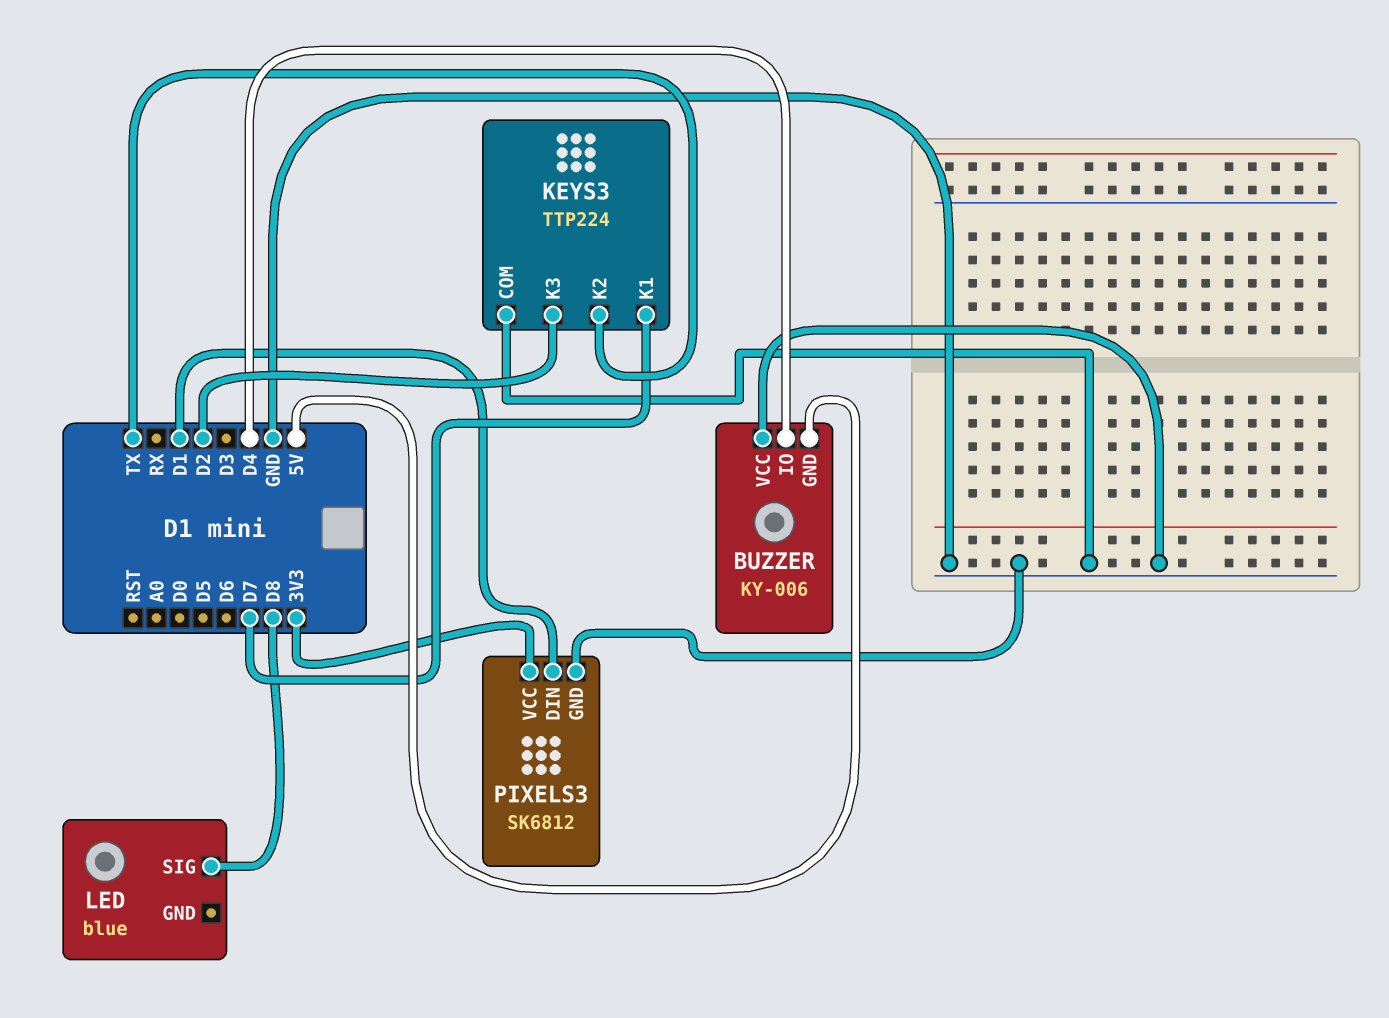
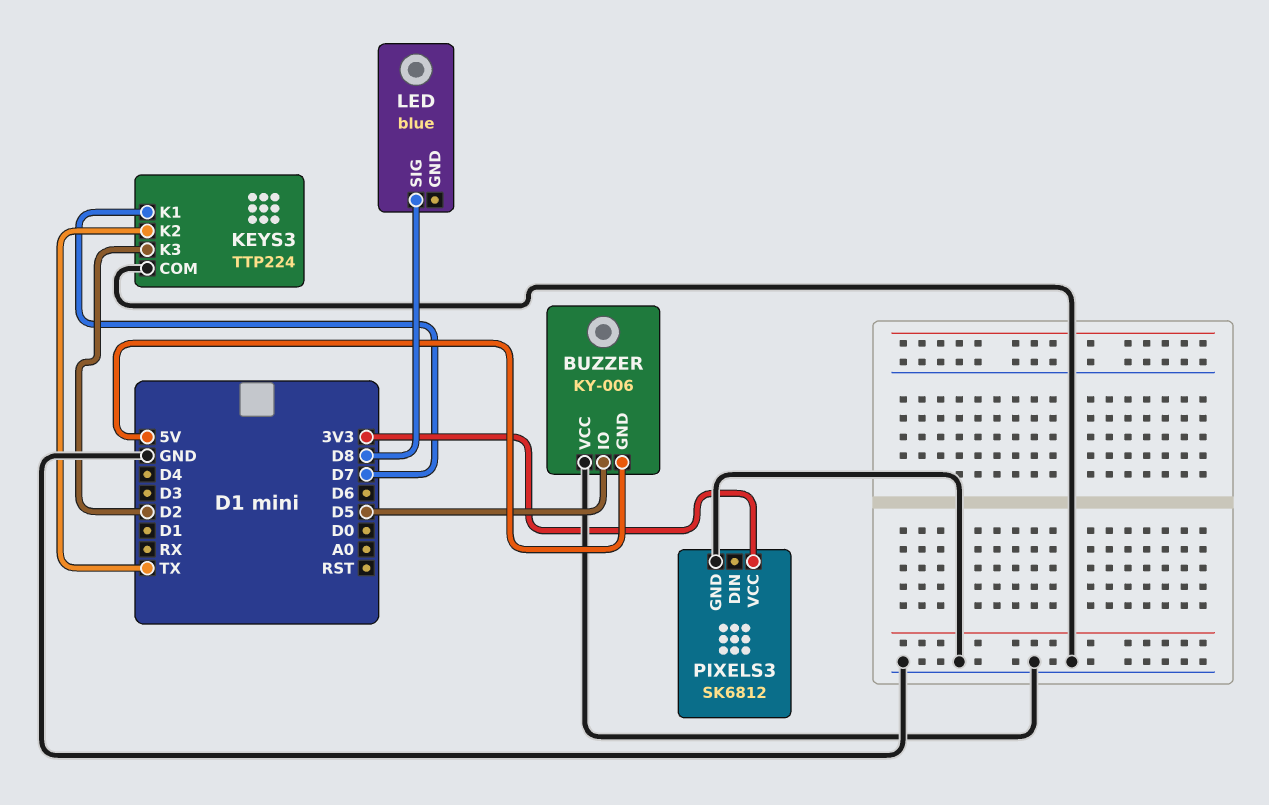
BUZZER pin IO: D4 -> D5
PIXELS3 pin DIN: D1 -> none

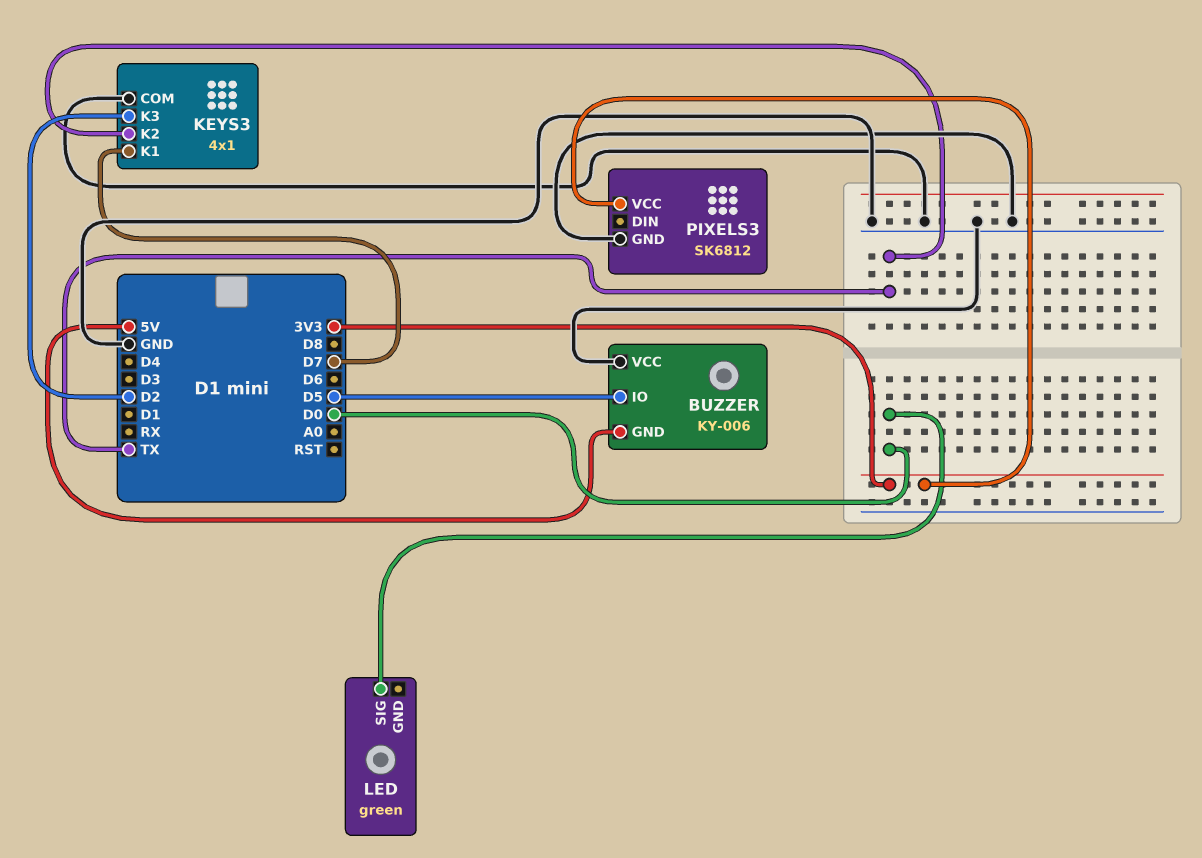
KEYS3: TTP224 -> 4x1
LED: blue -> green
LED pin SIG: D8 -> D0

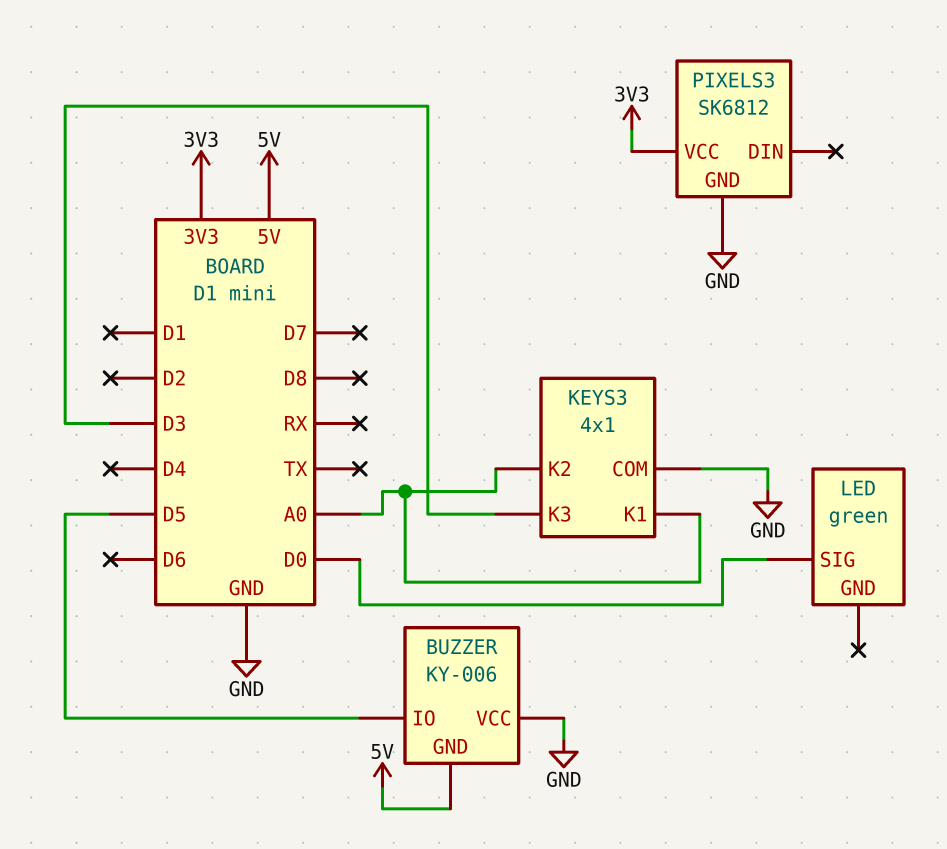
KEYS3 pin K1: D7 -> A0
KEYS3 pin K2: TX -> A0
KEYS3 pin K3: D2 -> D3

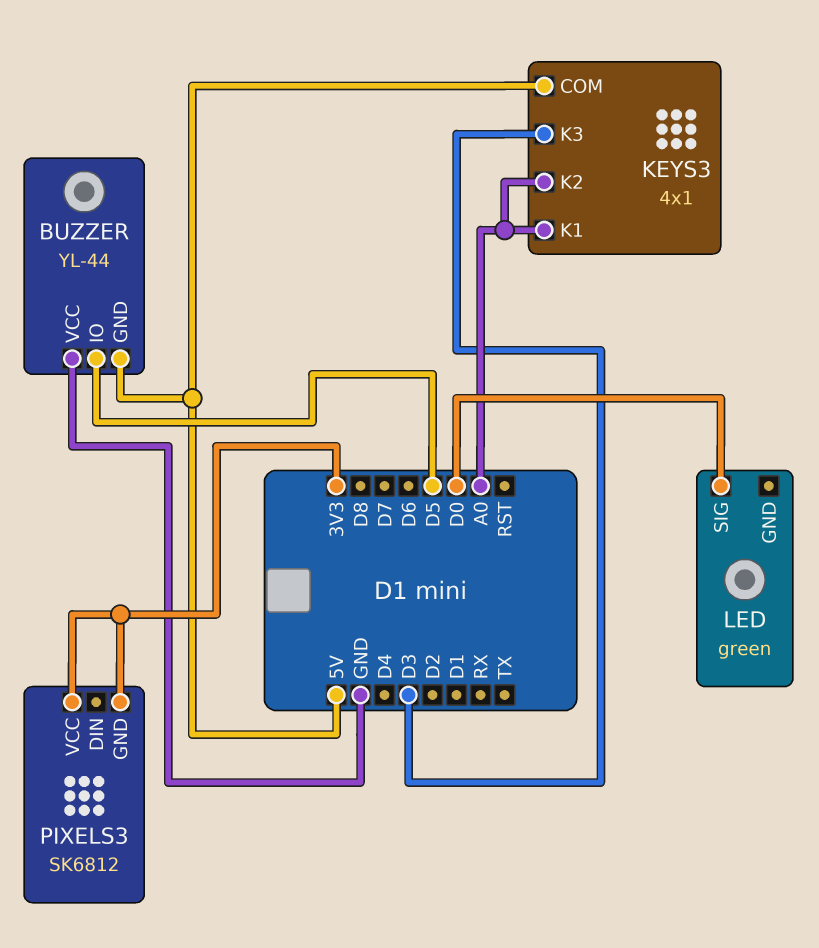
BUZZER: KY-006 -> YL-44
KEYS3 pin COM: GND -> 5V
PIXELS3 pin GND: GND -> 3V3

